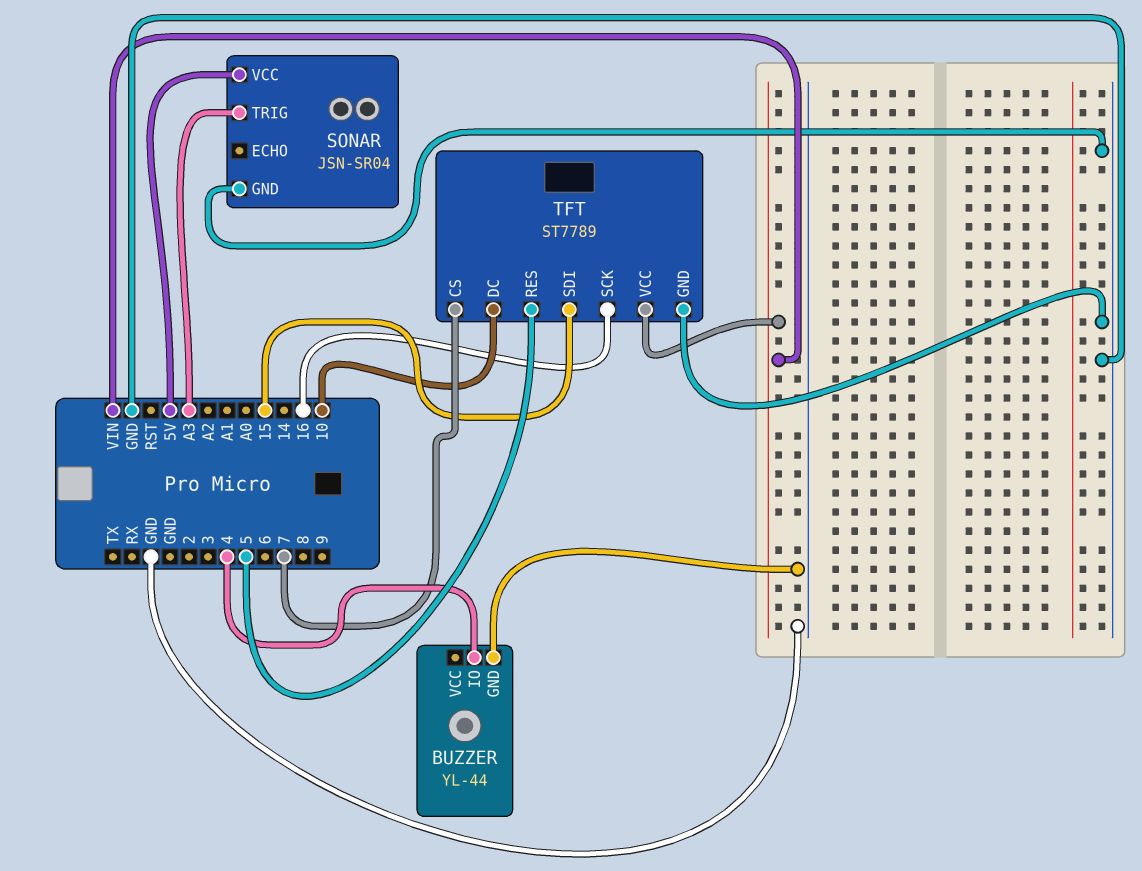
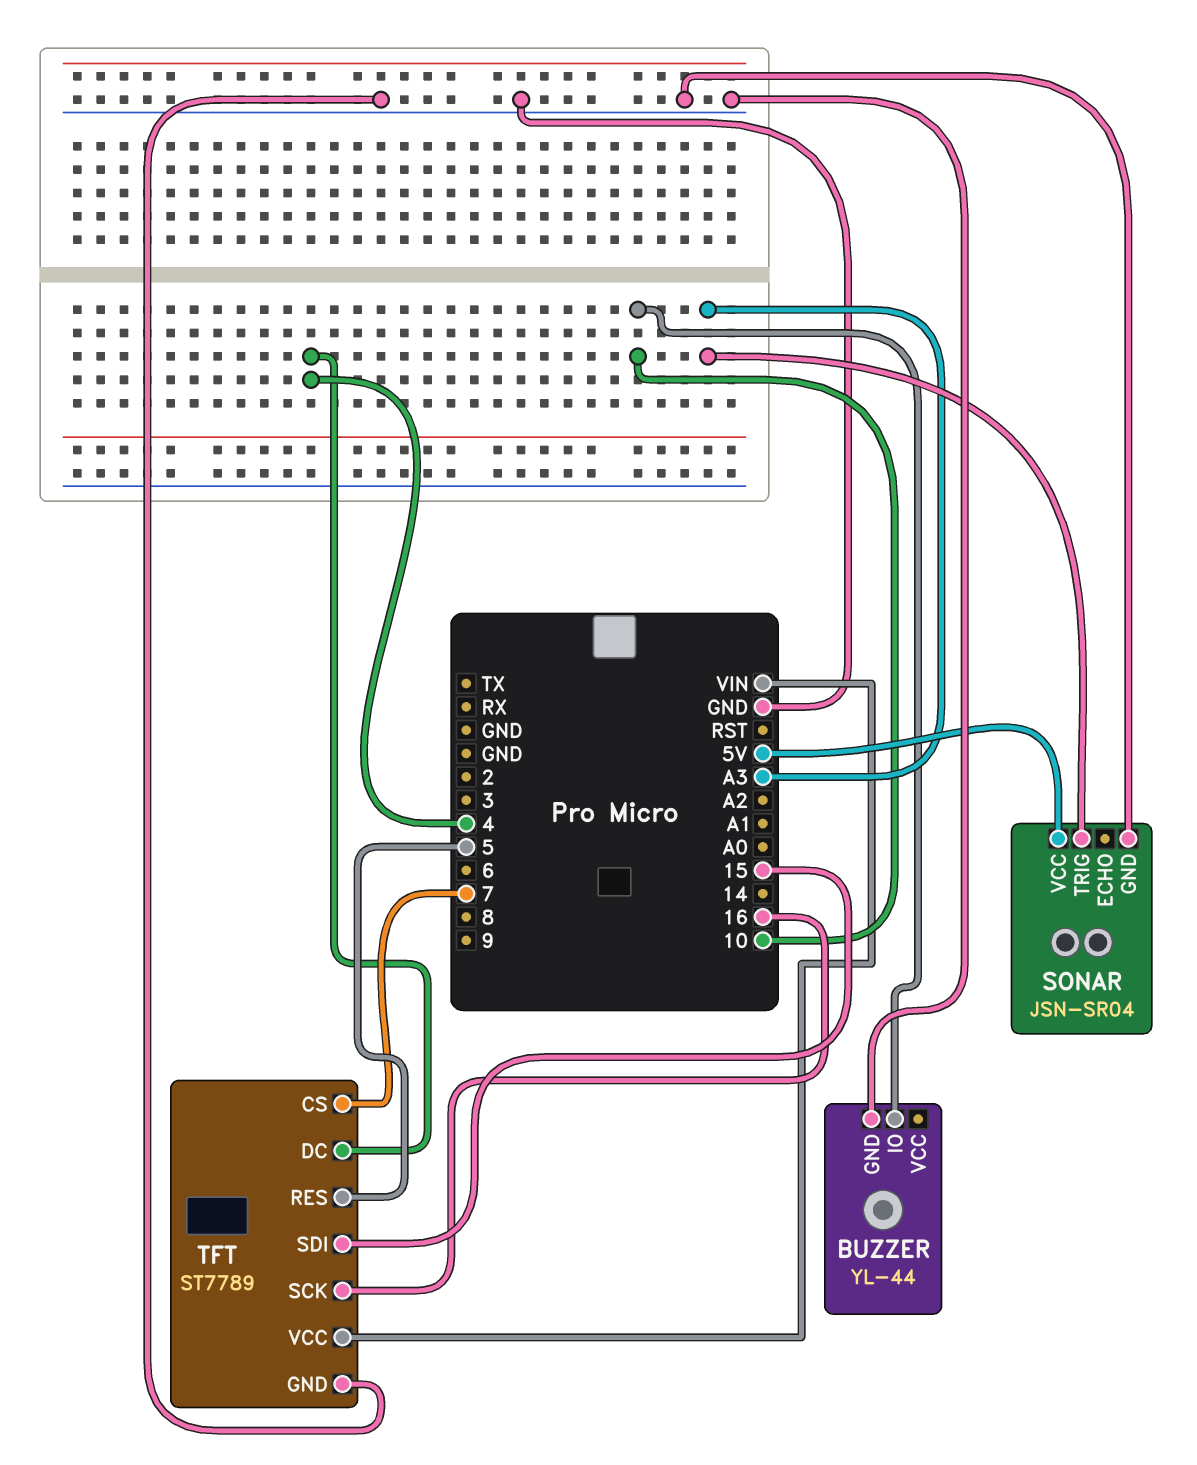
BUZZER pin IO: 4 -> 10
TFT pin DC: 10 -> 4

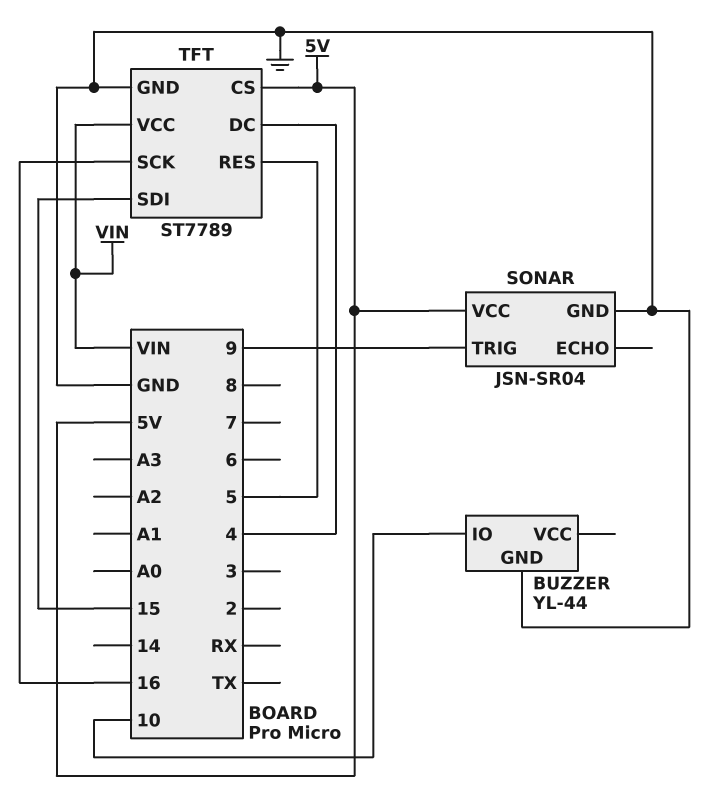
SONAR pin TRIG: A3 -> 9
TFT pin CS: 7 -> 5V

